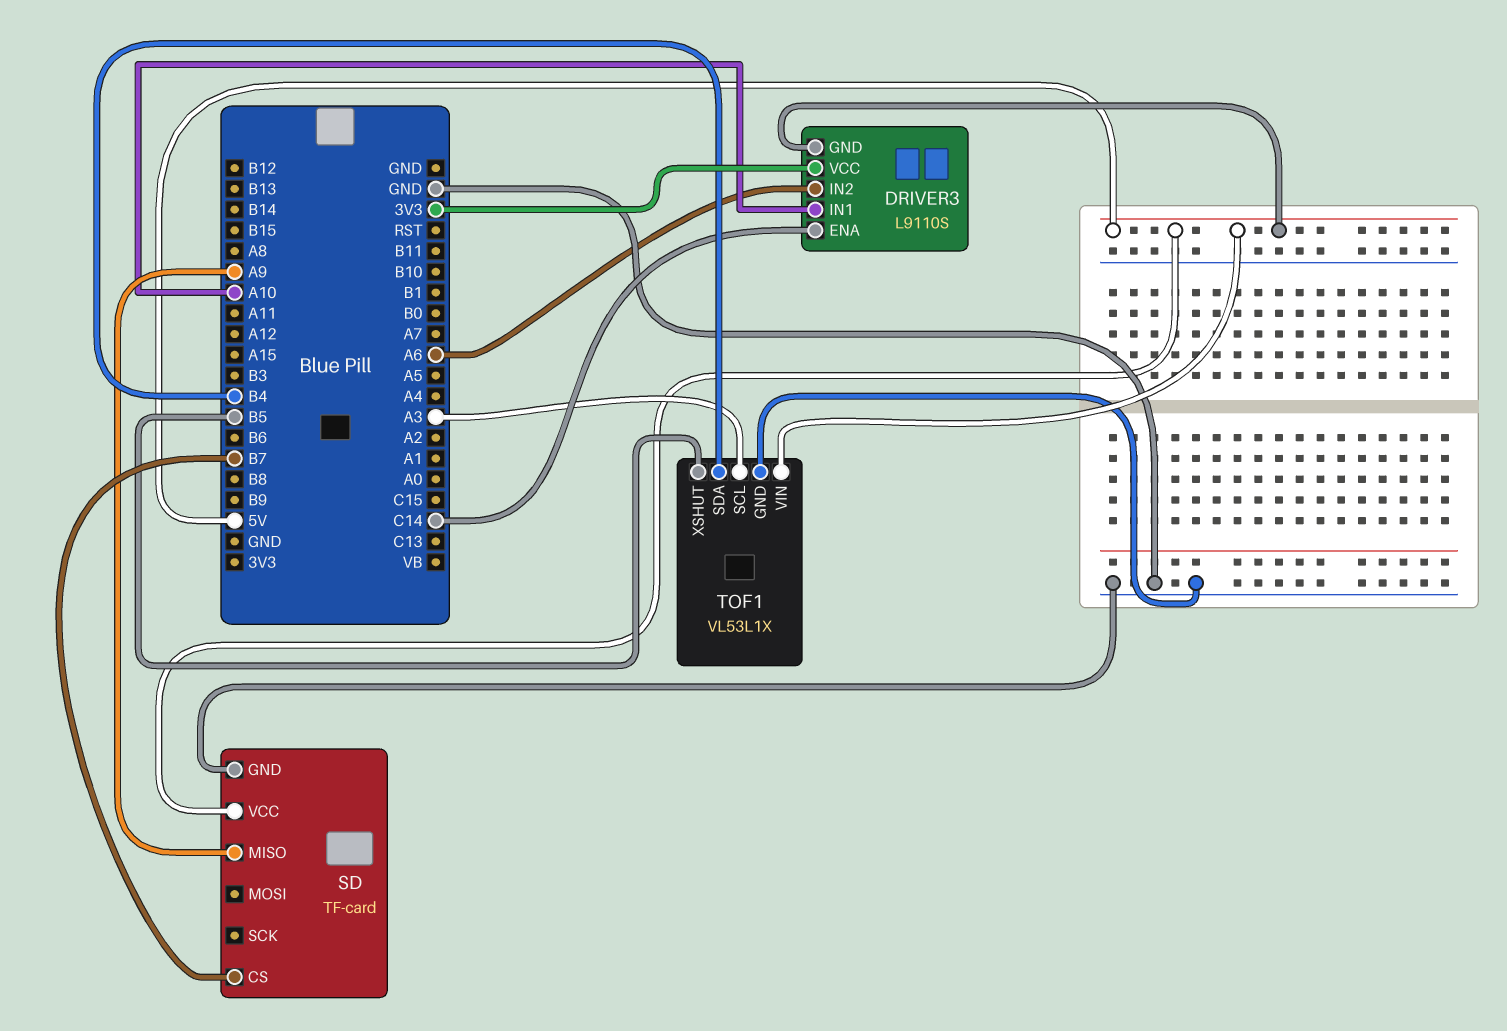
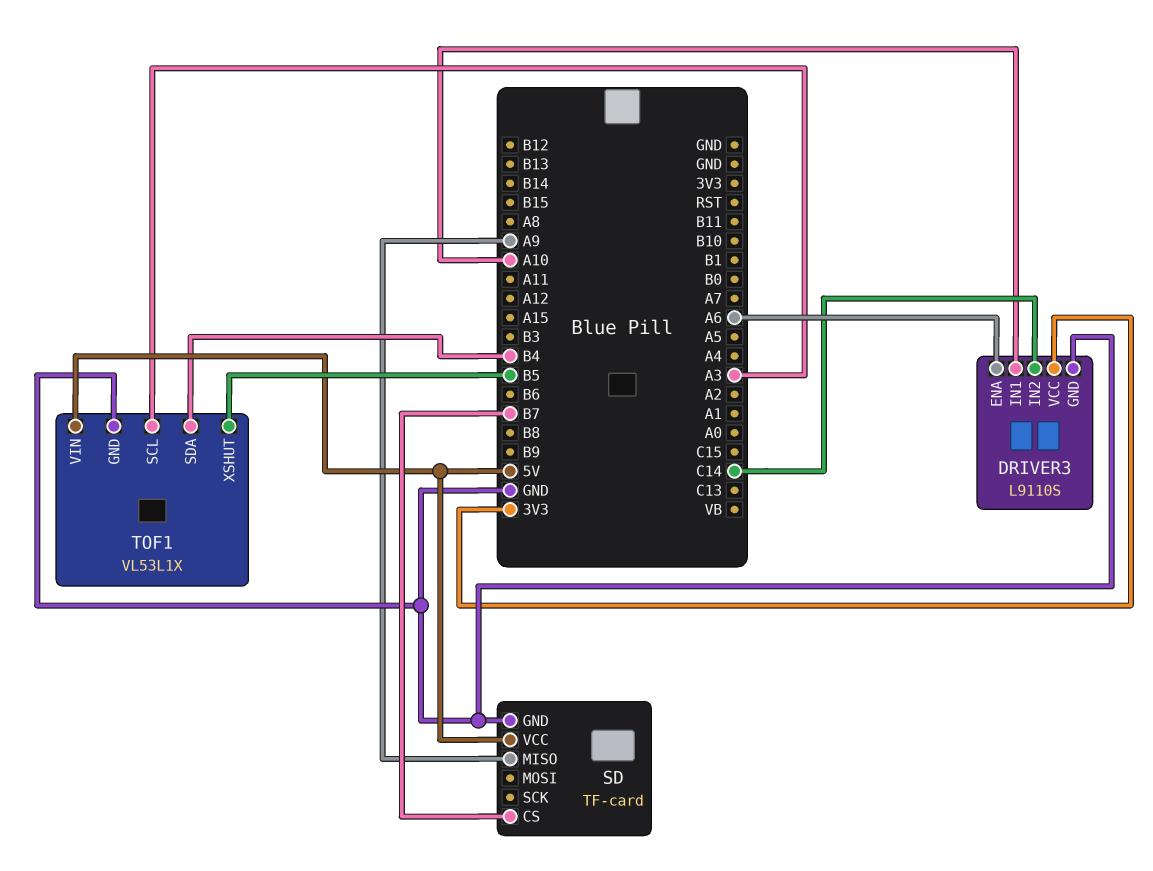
DRIVER3 pin ENA: C14 -> A6
DRIVER3 pin GND: 5V -> GND
DRIVER3 pin IN2: A6 -> C14

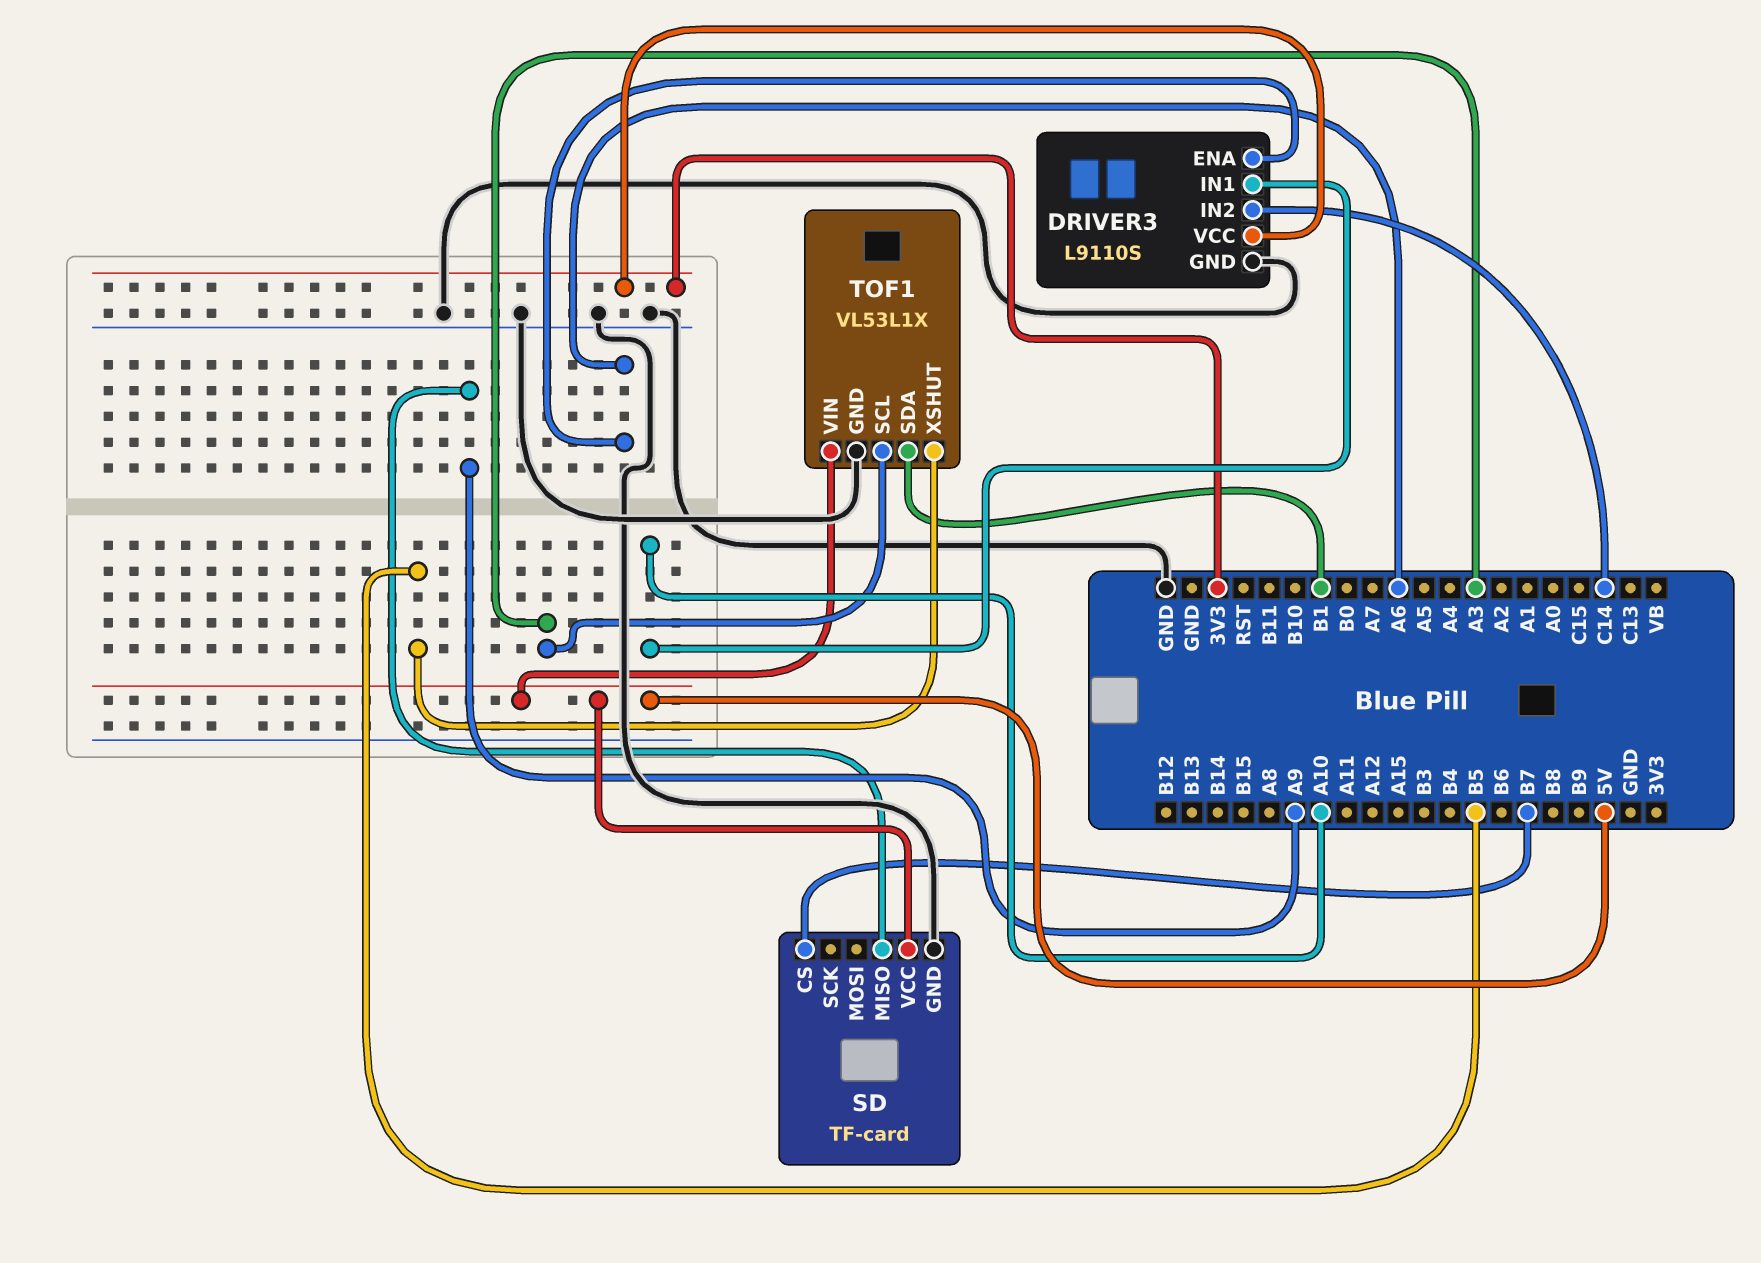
TOF1 pin SDA: B4 -> B1

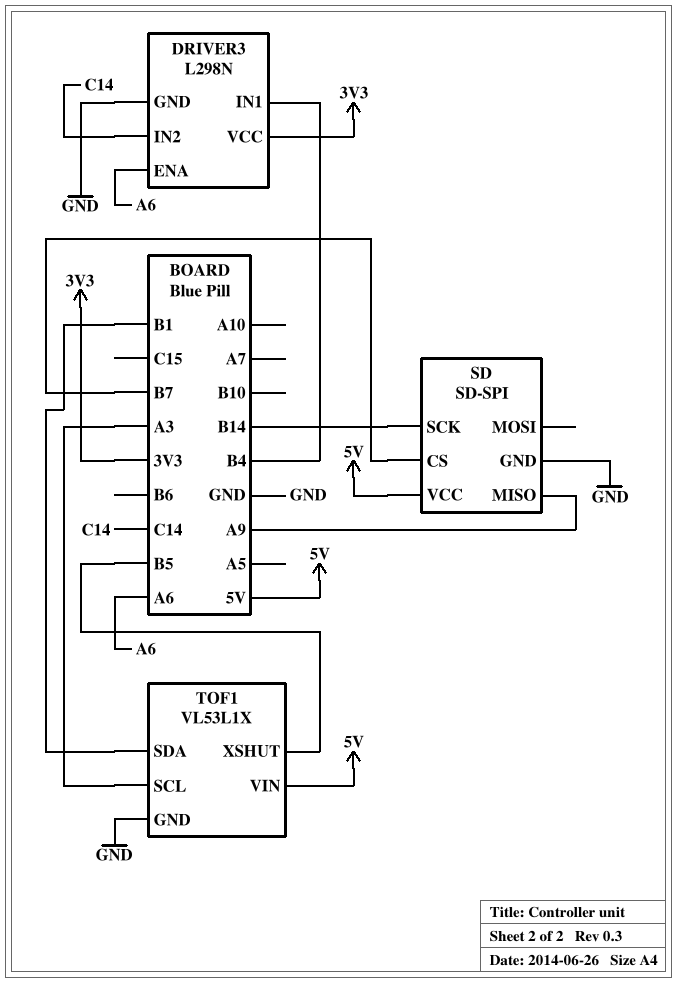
DRIVER3: L9110S -> L298N
DRIVER3 pin IN1: A10 -> B4
SD: TF-card -> SD-SPI
SD pin SCK: none -> B14

